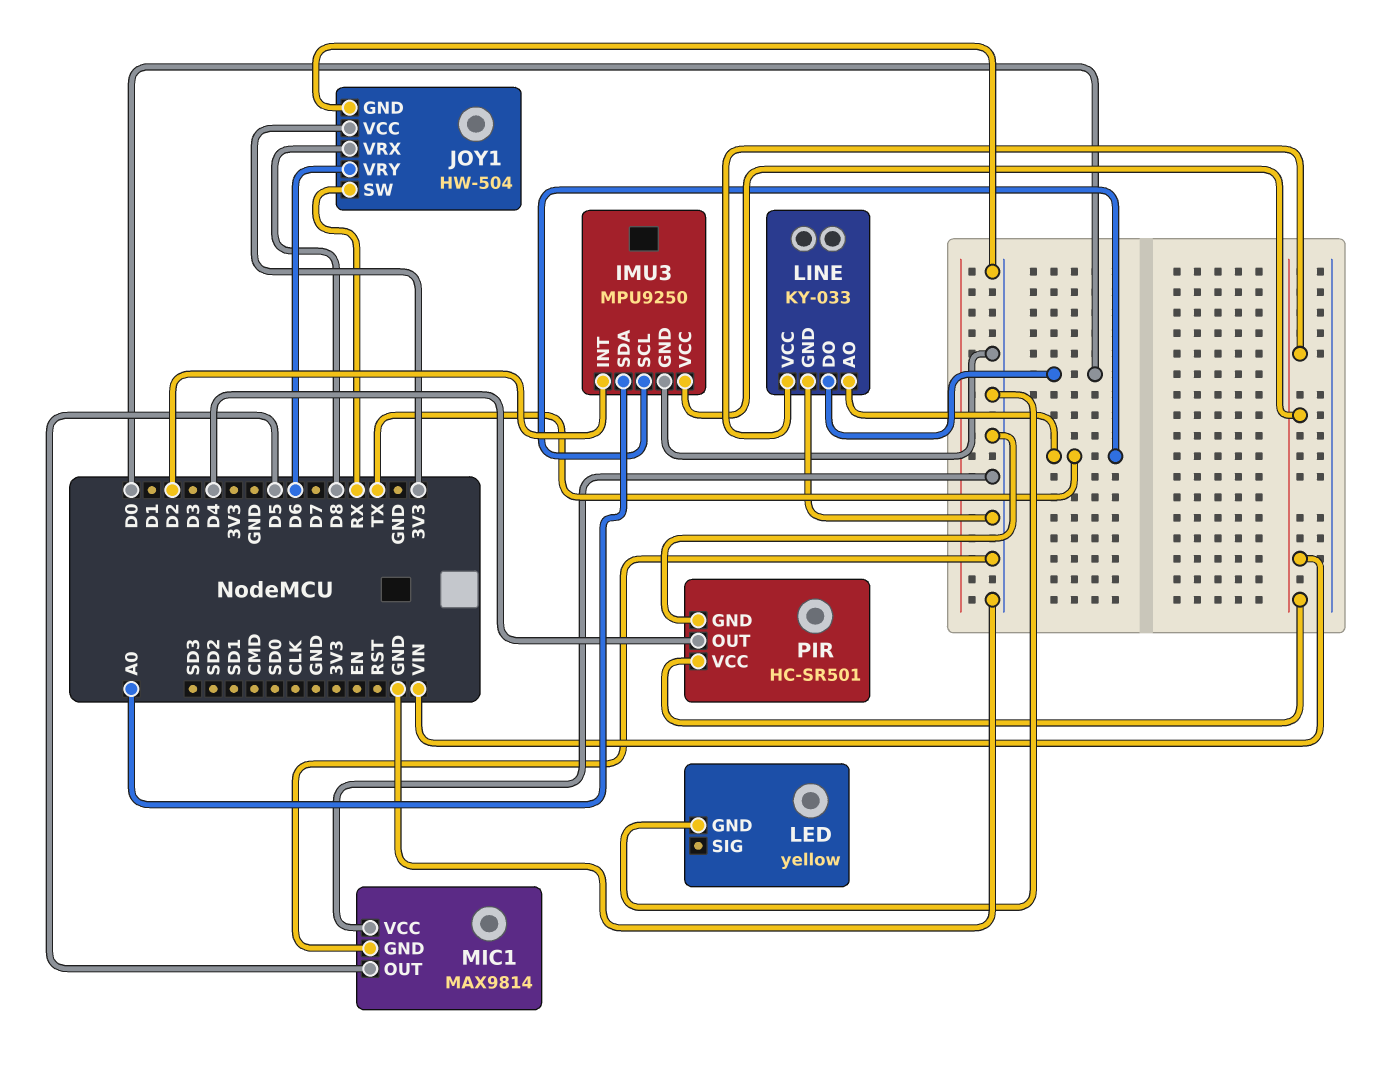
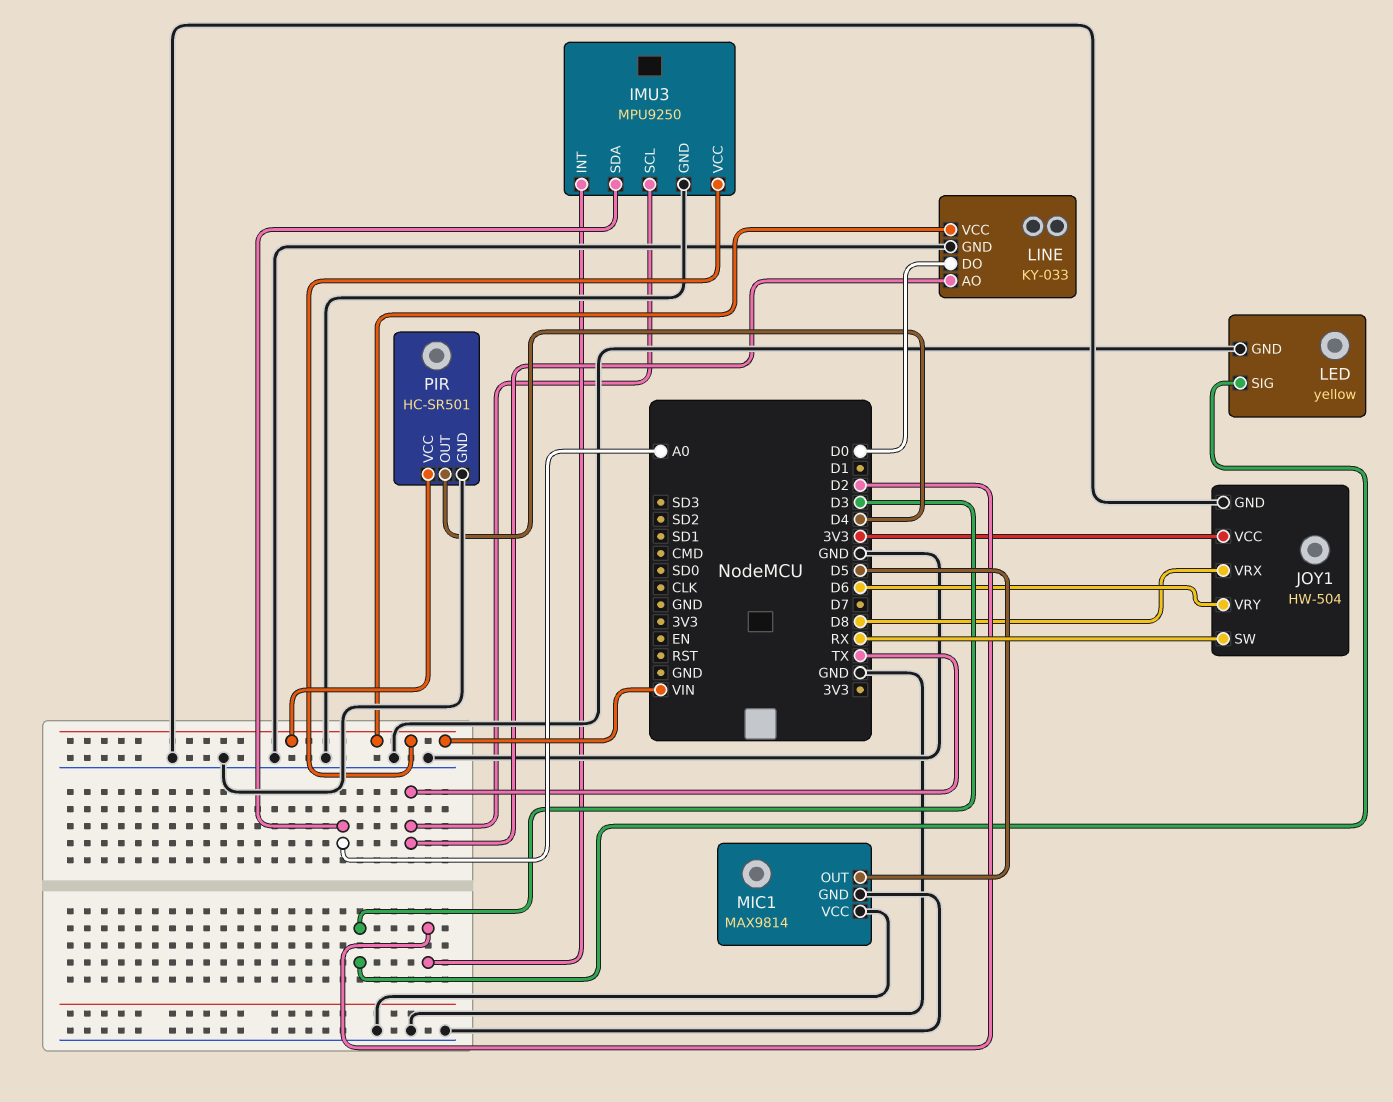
LED pin SIG: none -> D3

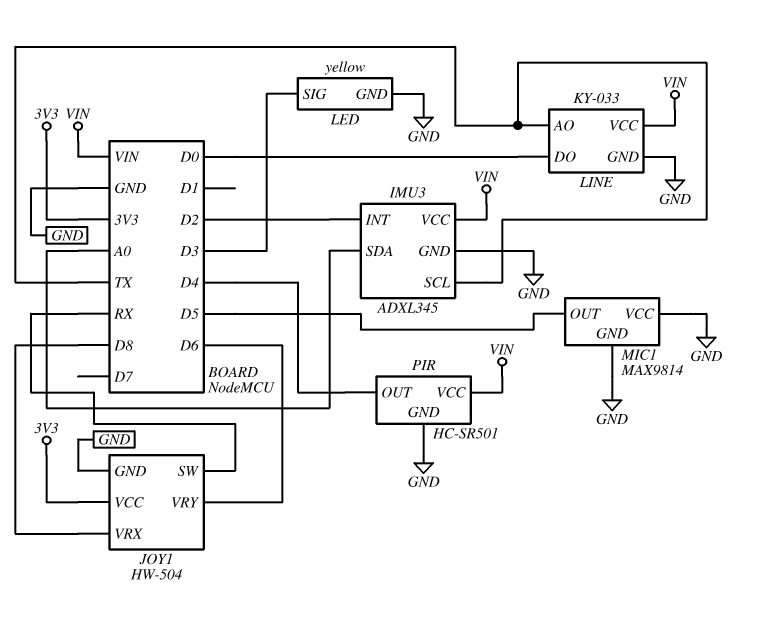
IMU3: MPU9250 -> ADXL345

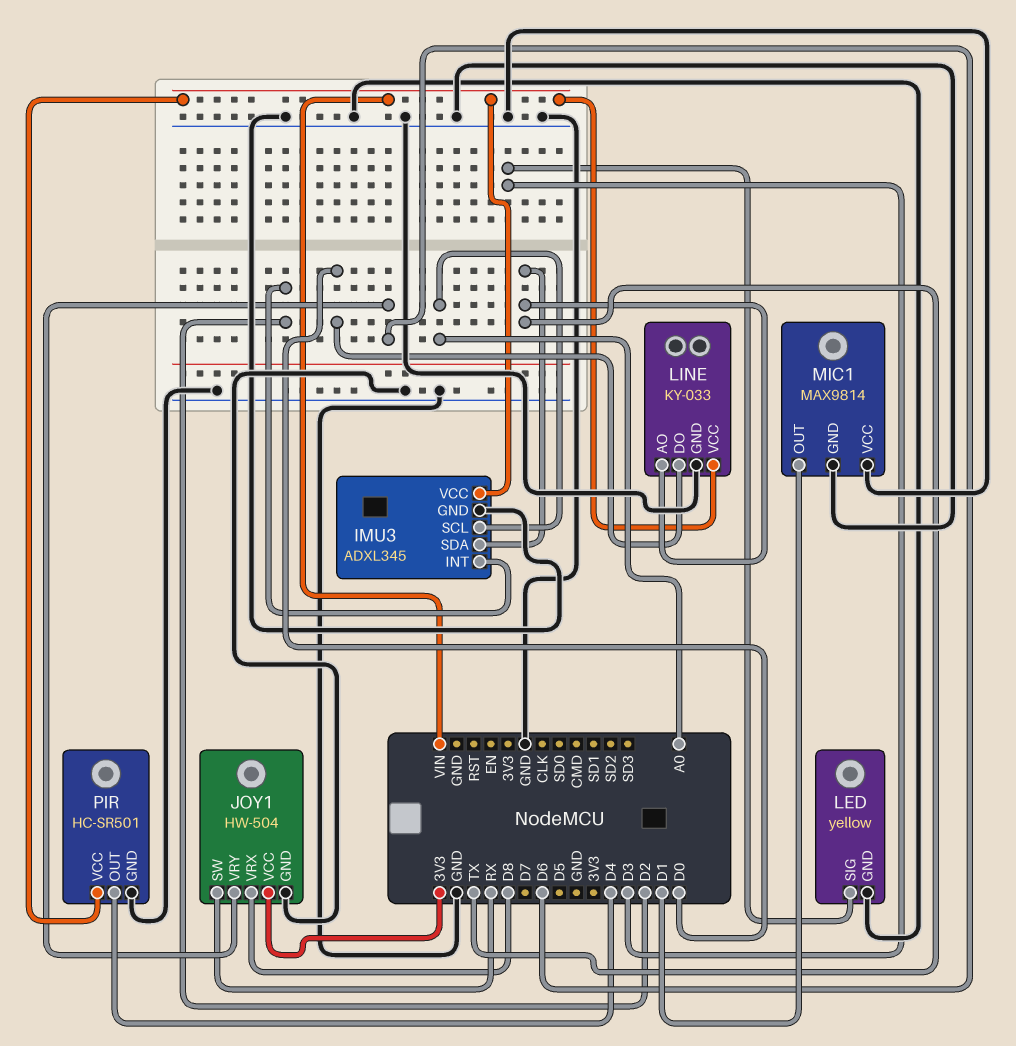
IMU3 pin SCL: TX -> A0
IMU3 pin SDA: A0 -> TX
MIC1 pin OUT: D5 -> D1

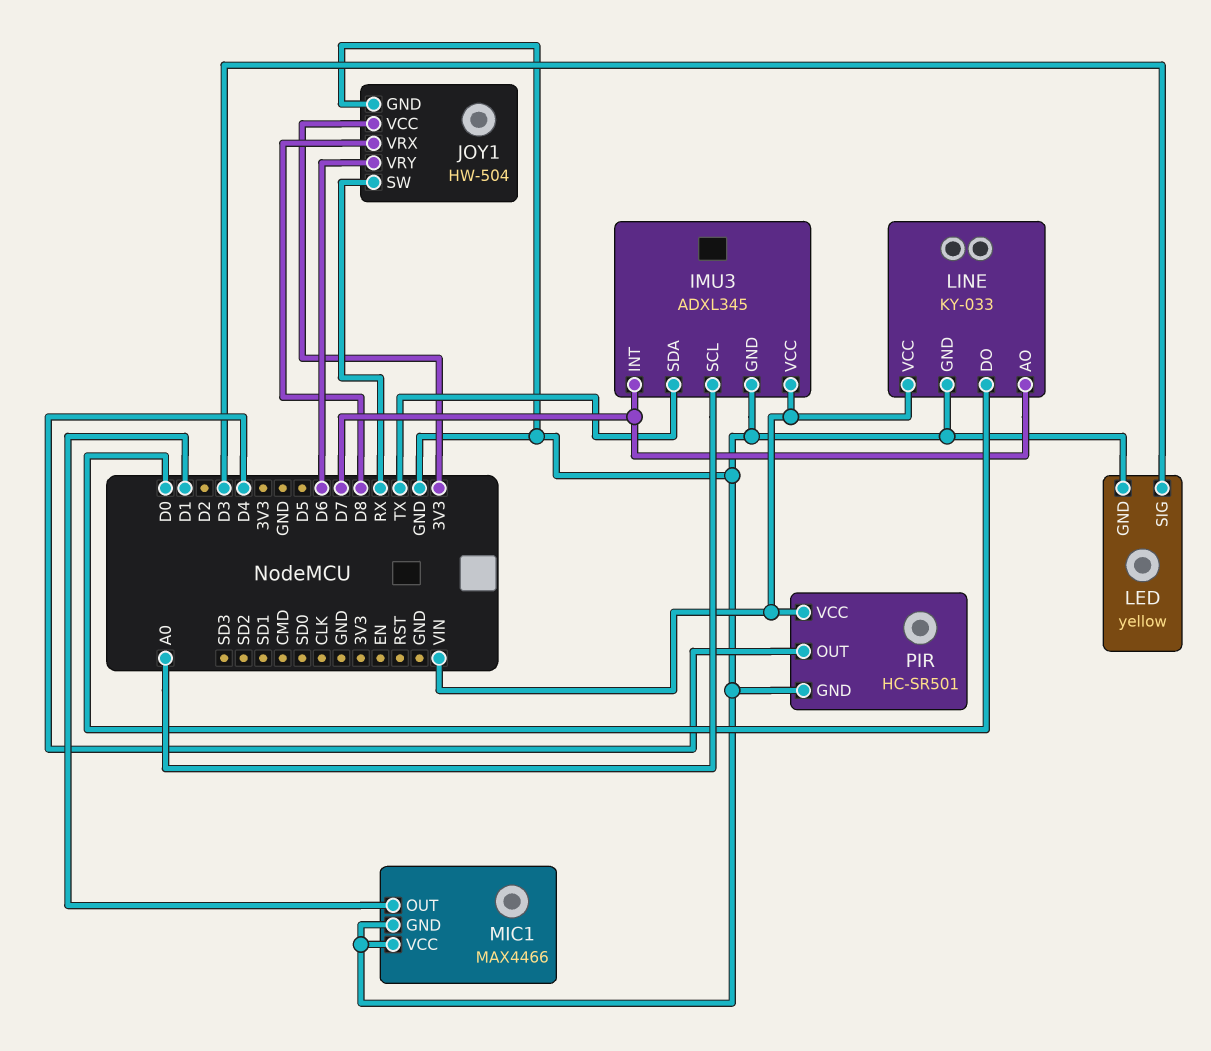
IMU3 pin INT: D2 -> D7
LINE pin AO: TX -> D7
MIC1: MAX9814 -> MAX4466

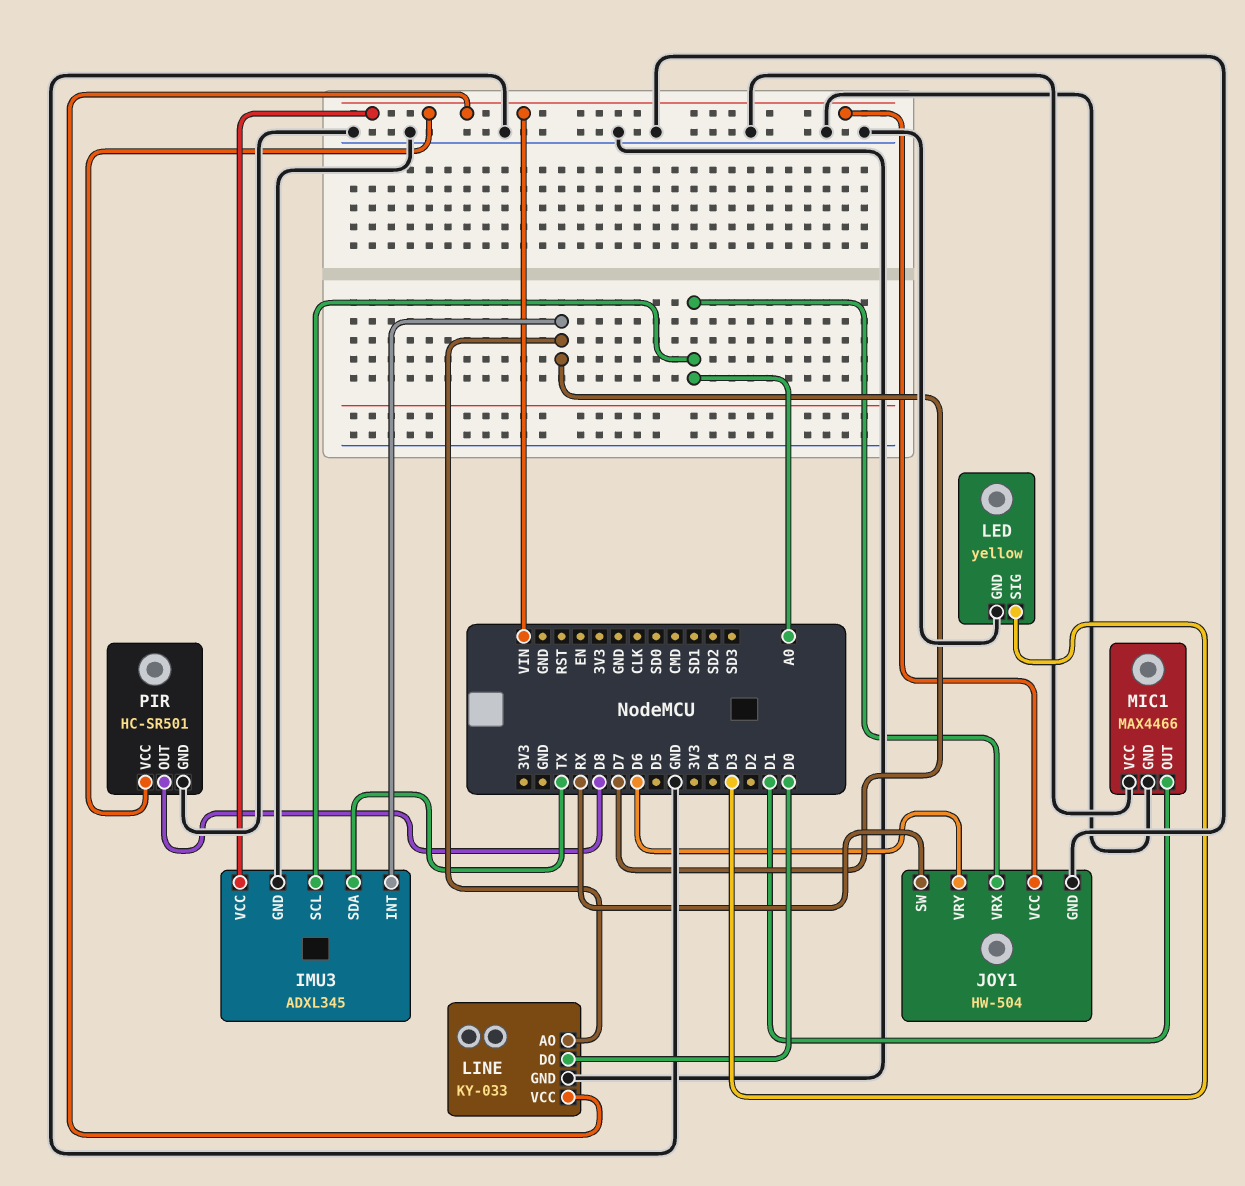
JOY1 pin VCC: 3V3 -> VIN
JOY1 pin VRX: D8 -> A0
PIR pin OUT: D4 -> D8

